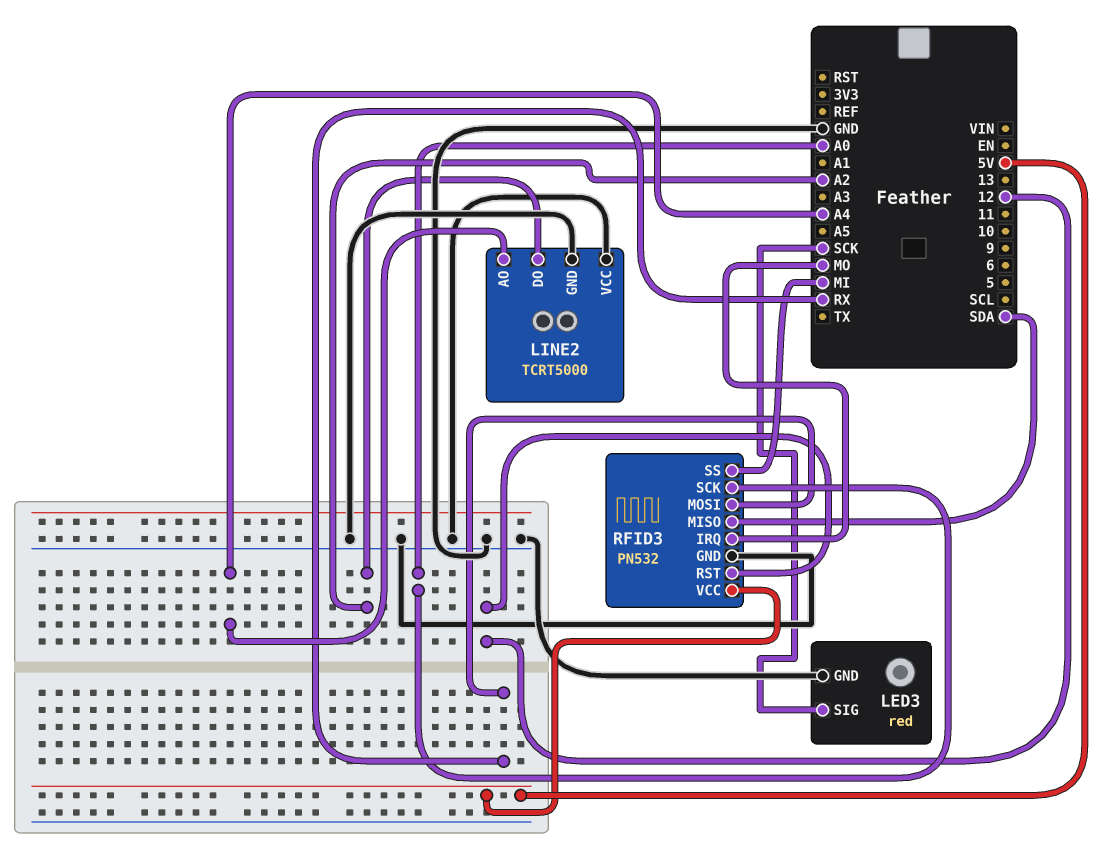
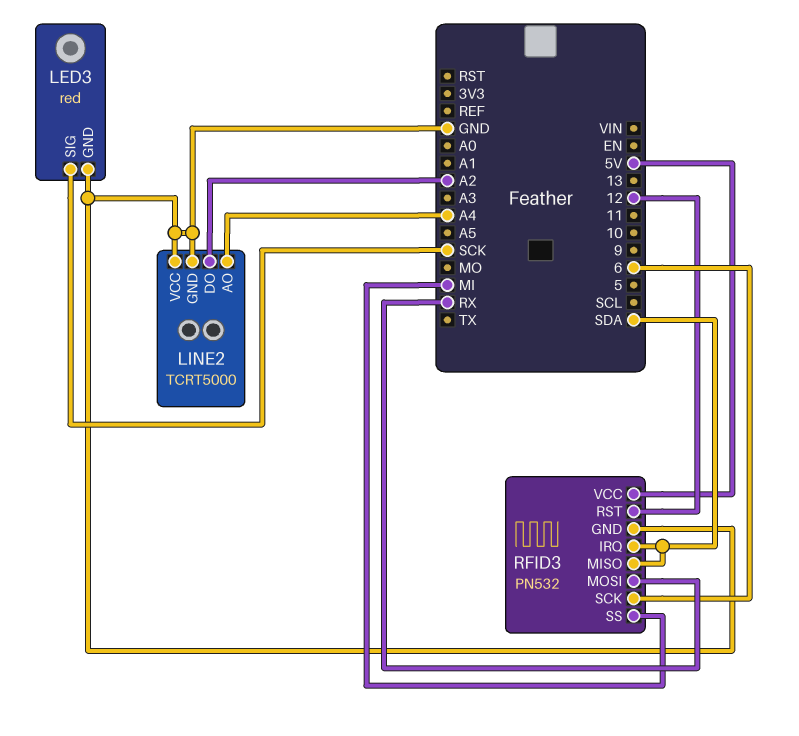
RFID3 pin IRQ: MO -> SDA
RFID3 pin SCK: A0 -> 6

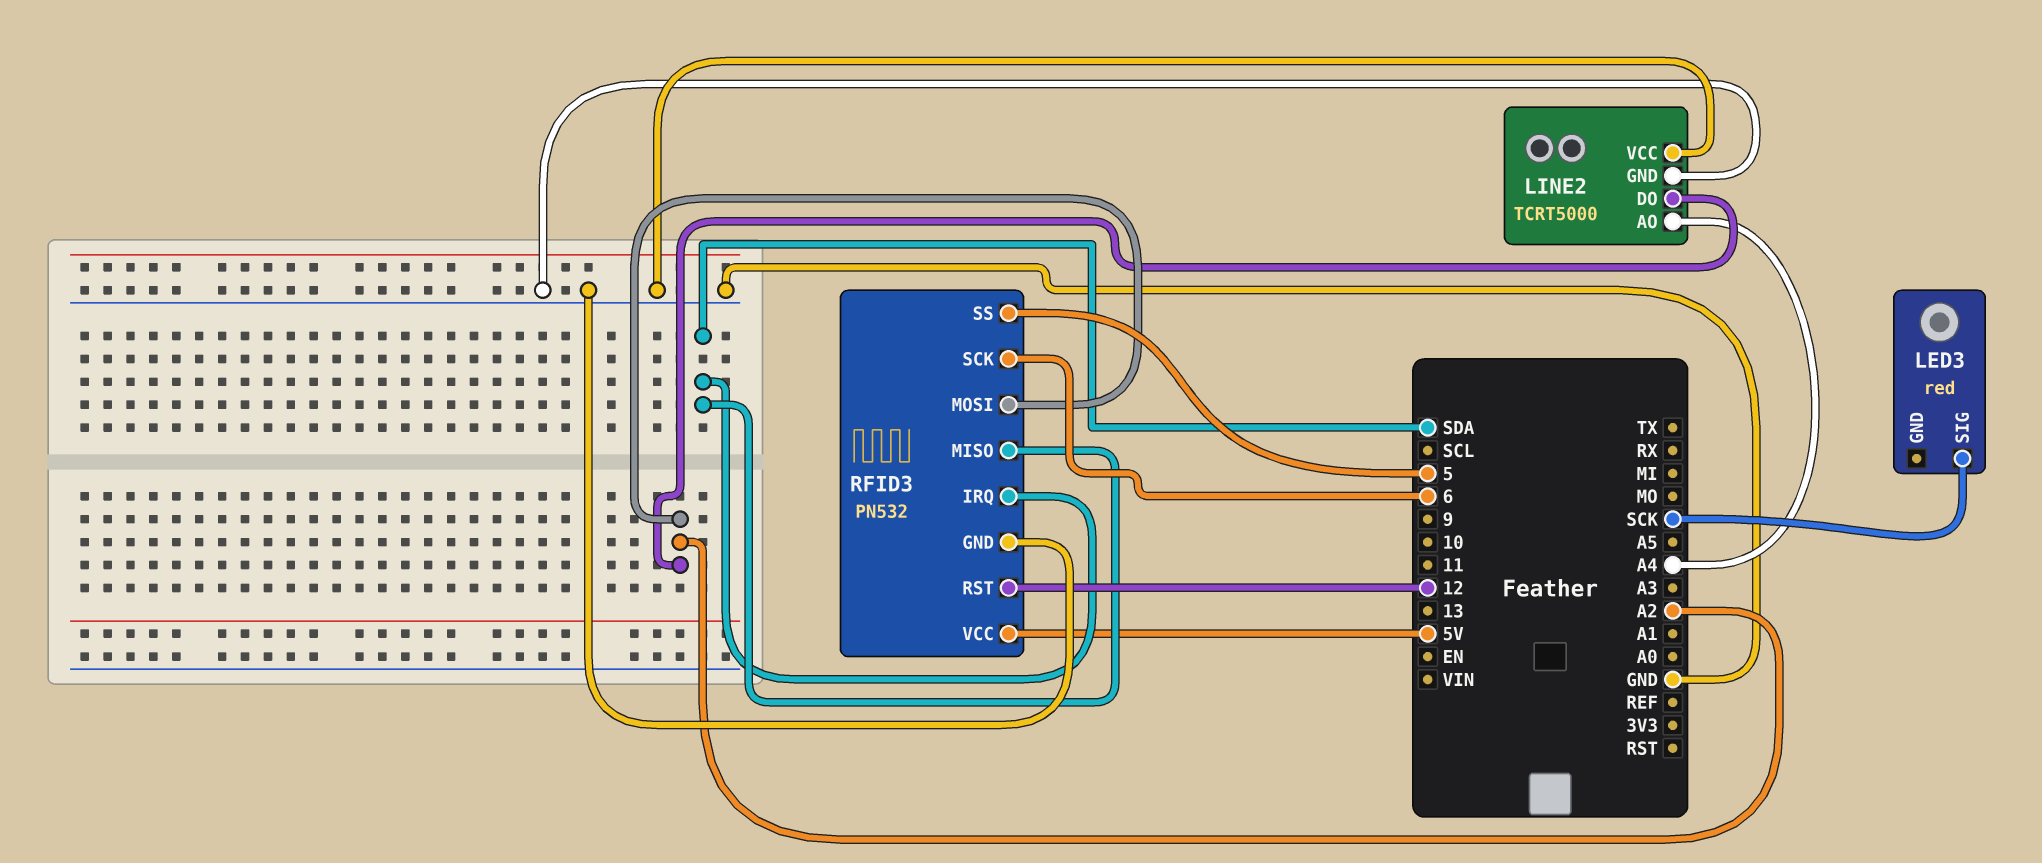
LED3 pin GND: GND -> none
RFID3 pin MOSI: RX -> A2
RFID3 pin SS: MI -> 5

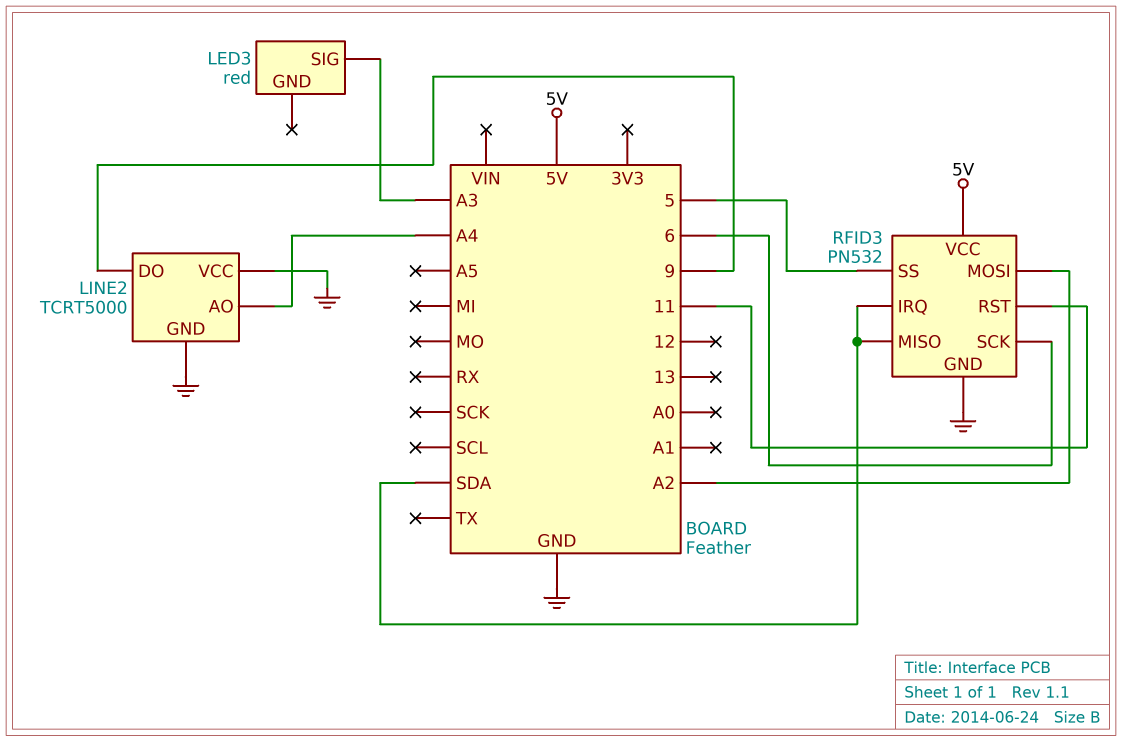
LED3 pin SIG: SCK -> A3
LINE2 pin DO: A2 -> 9
RFID3 pin RST: 12 -> 11

